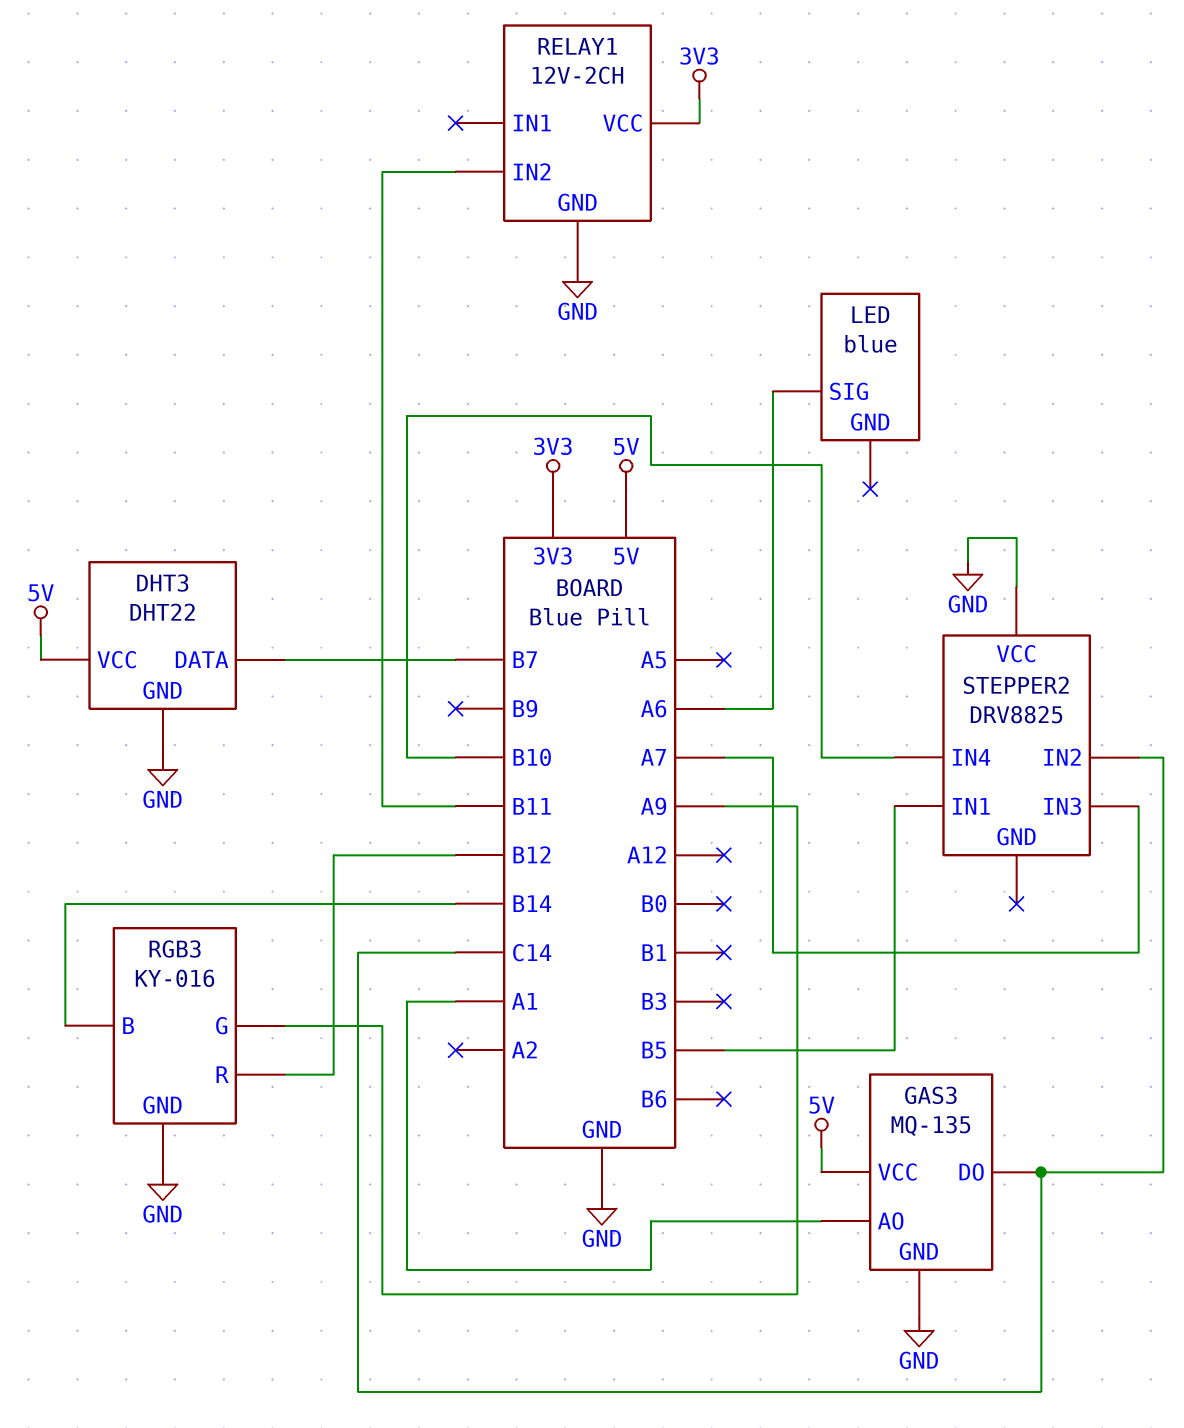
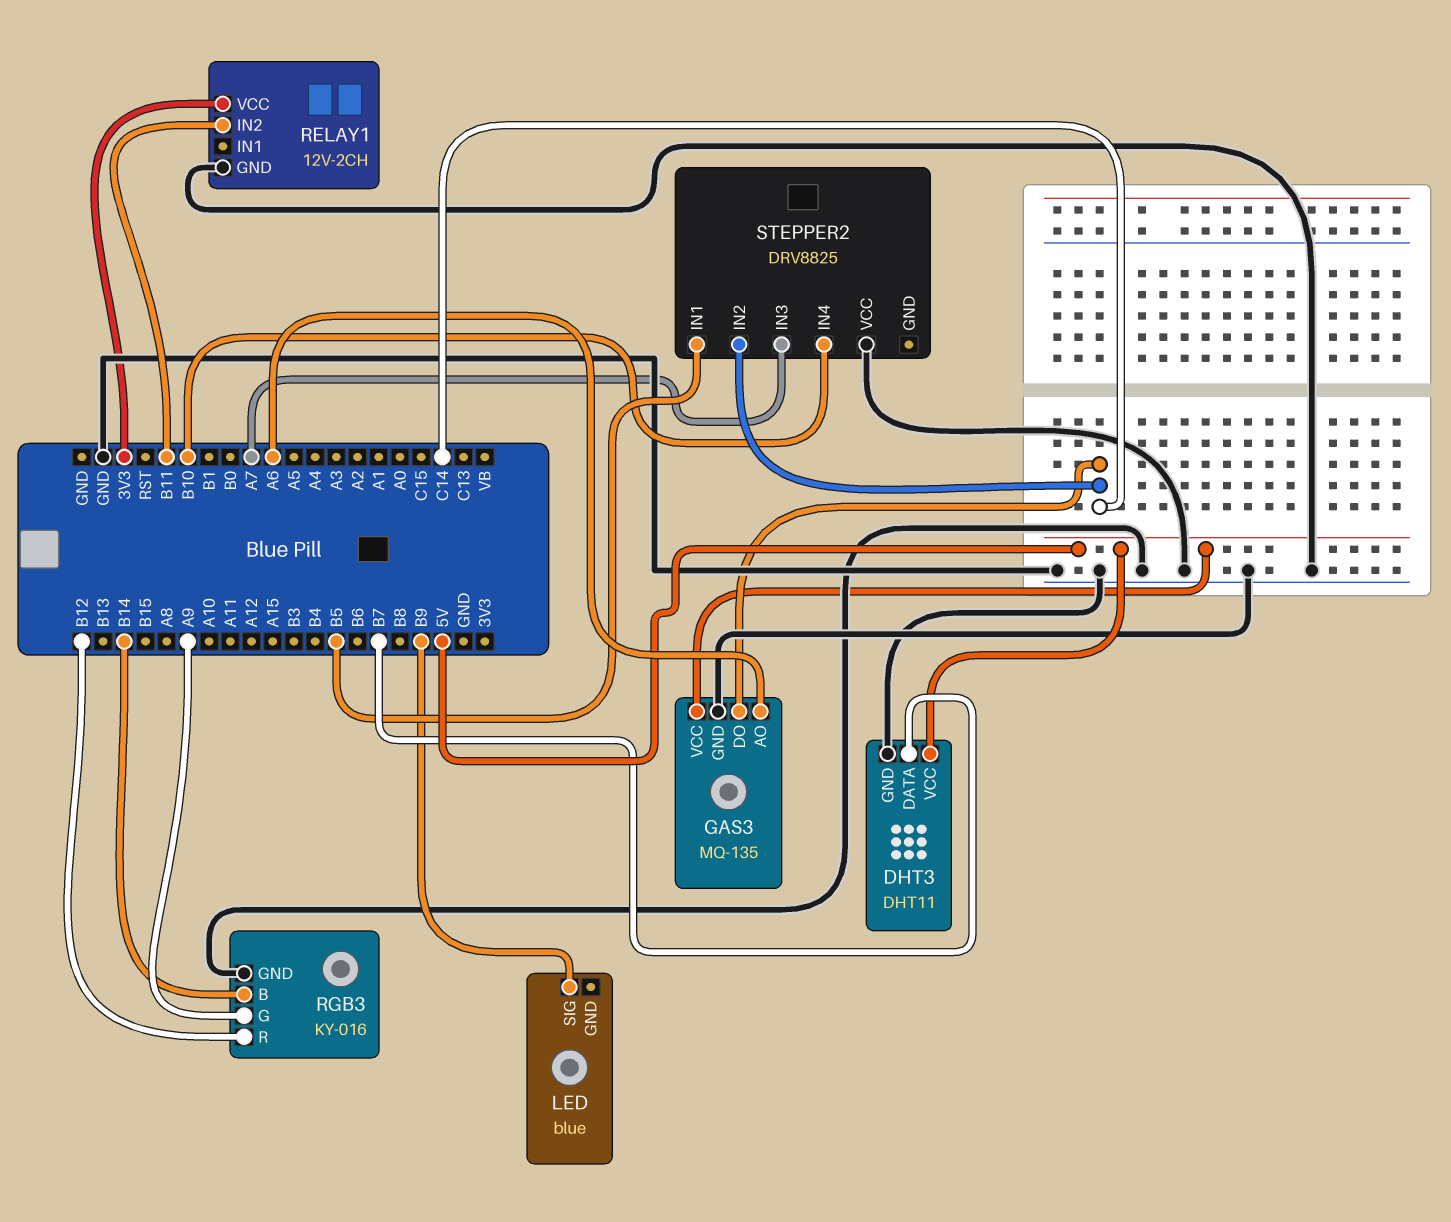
DHT3: DHT22 -> DHT11
GAS3 pin AO: A1 -> A6
LED pin SIG: A6 -> B9

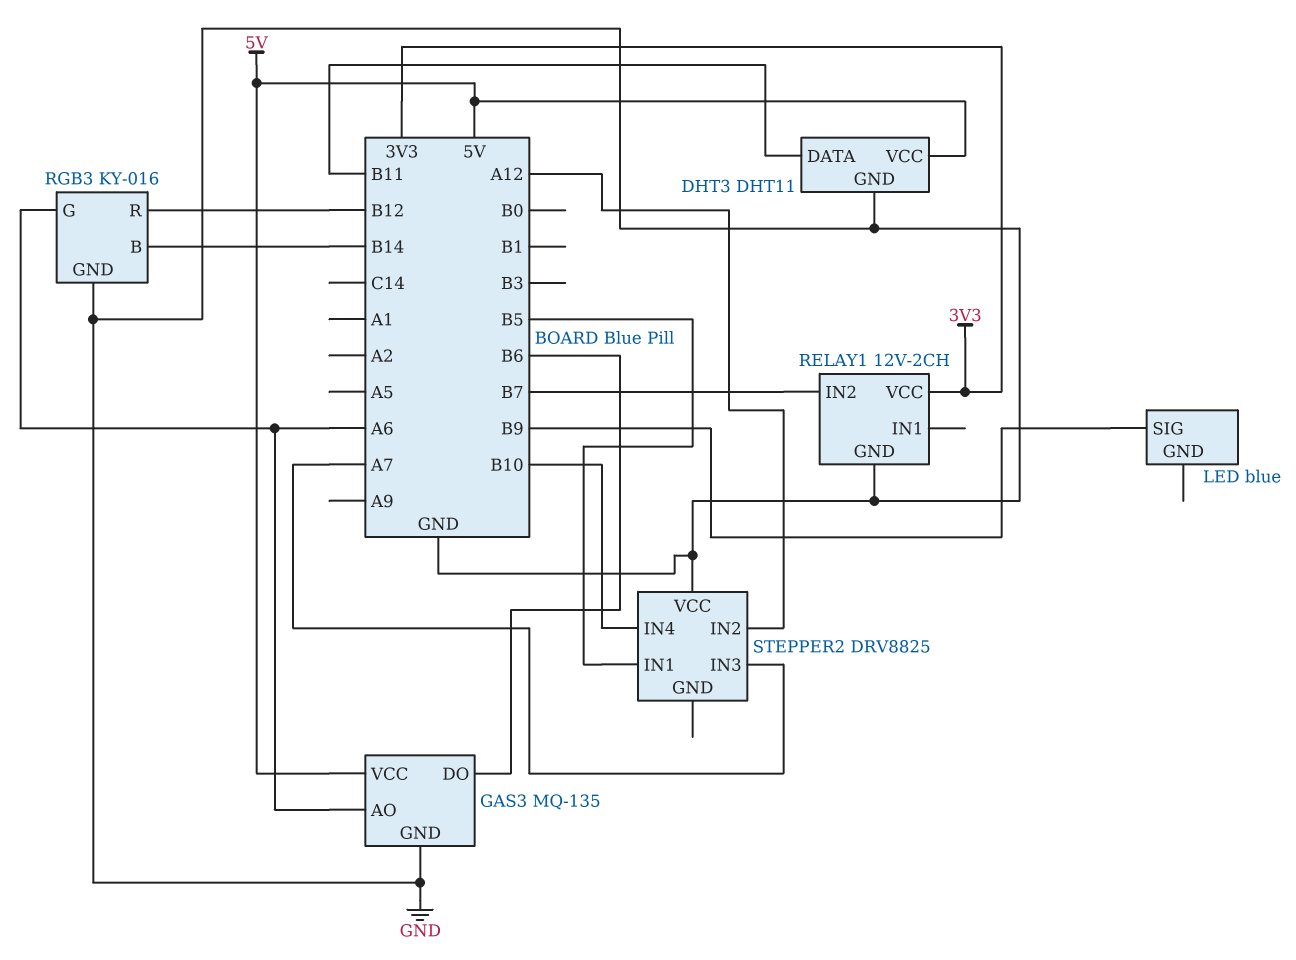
DHT3 pin DATA: B7 -> B11
GAS3 pin DO: C14 -> B6
RELAY1 pin IN2: B11 -> B7
RGB3 pin G: A9 -> A6
STEPPER2 pin IN2: C14 -> A12

